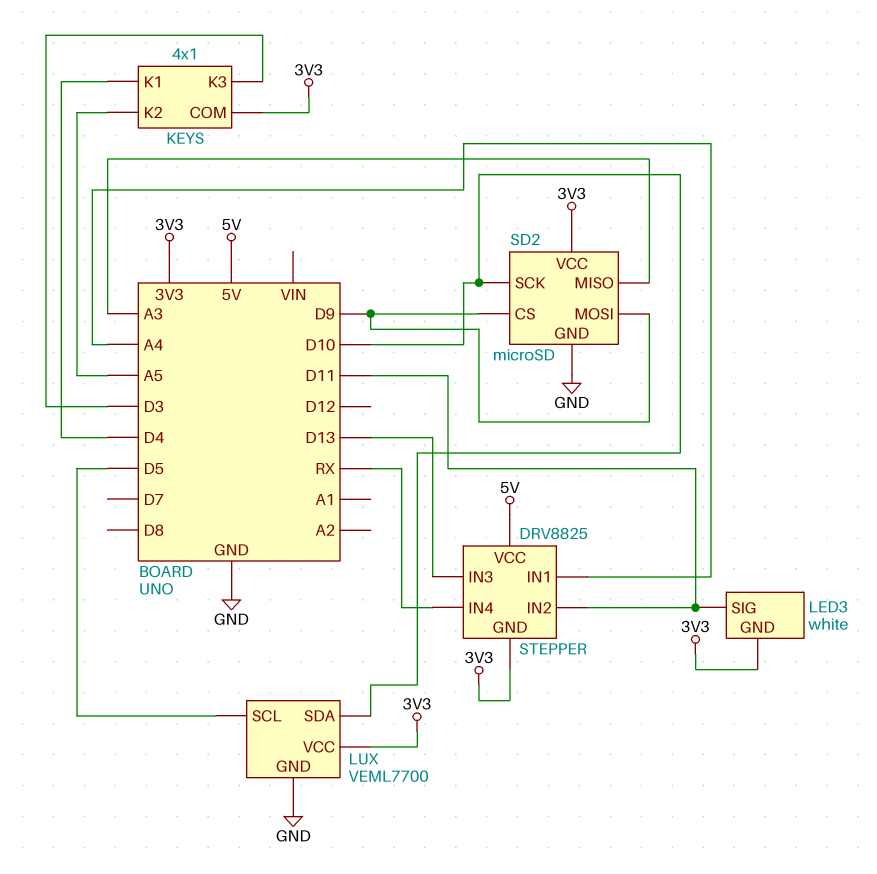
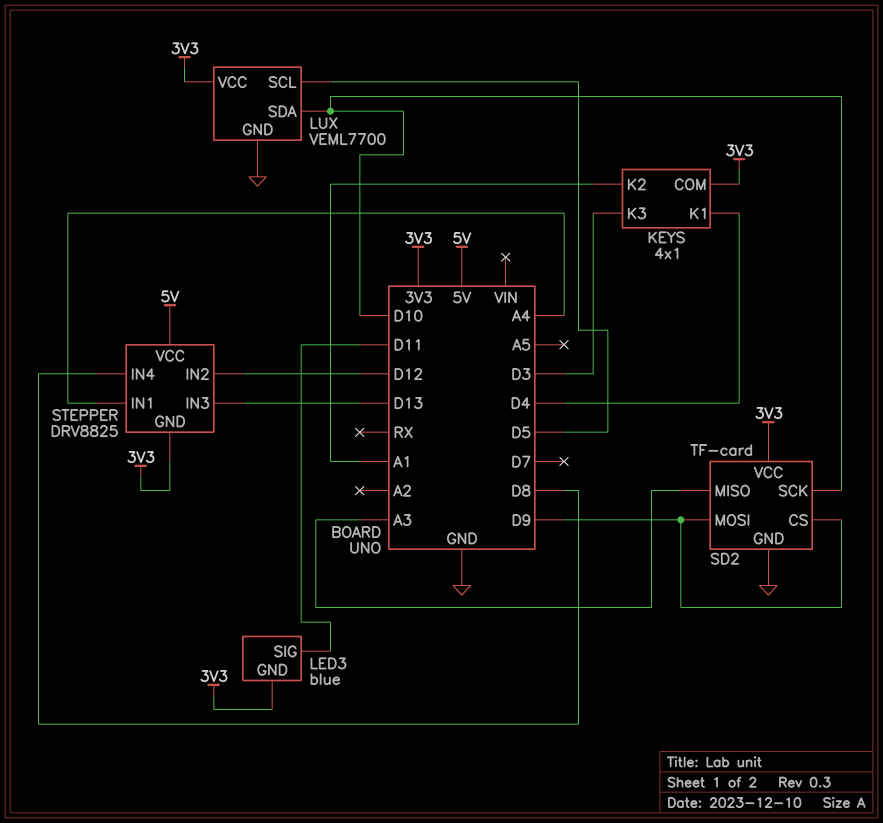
KEYS pin K2: A5 -> A1
LED3: white -> blue
SD2: microSD -> TF-card
STEPPER pin IN2: D11 -> D12
STEPPER pin IN4: RX -> D8

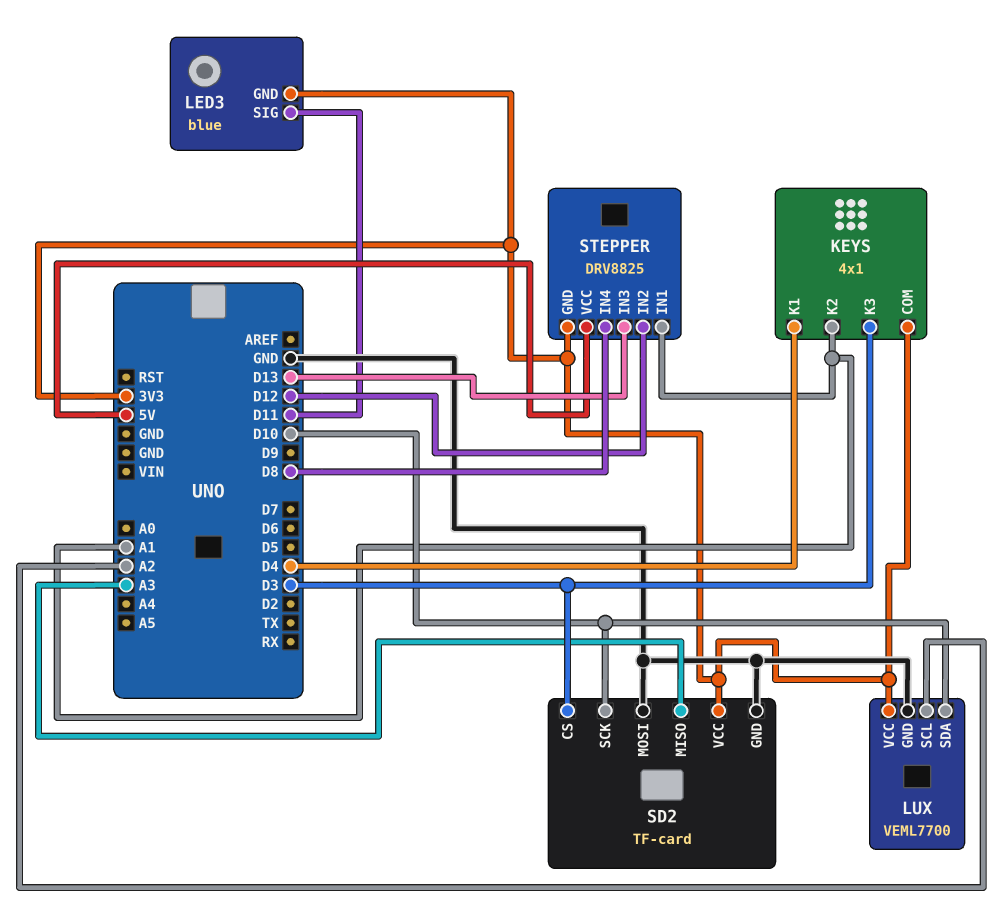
LUX pin SCL: D5 -> A2
SD2 pin CS: D9 -> D3
SD2 pin MOSI: D9 -> GND
STEPPER pin IN1: A4 -> A1

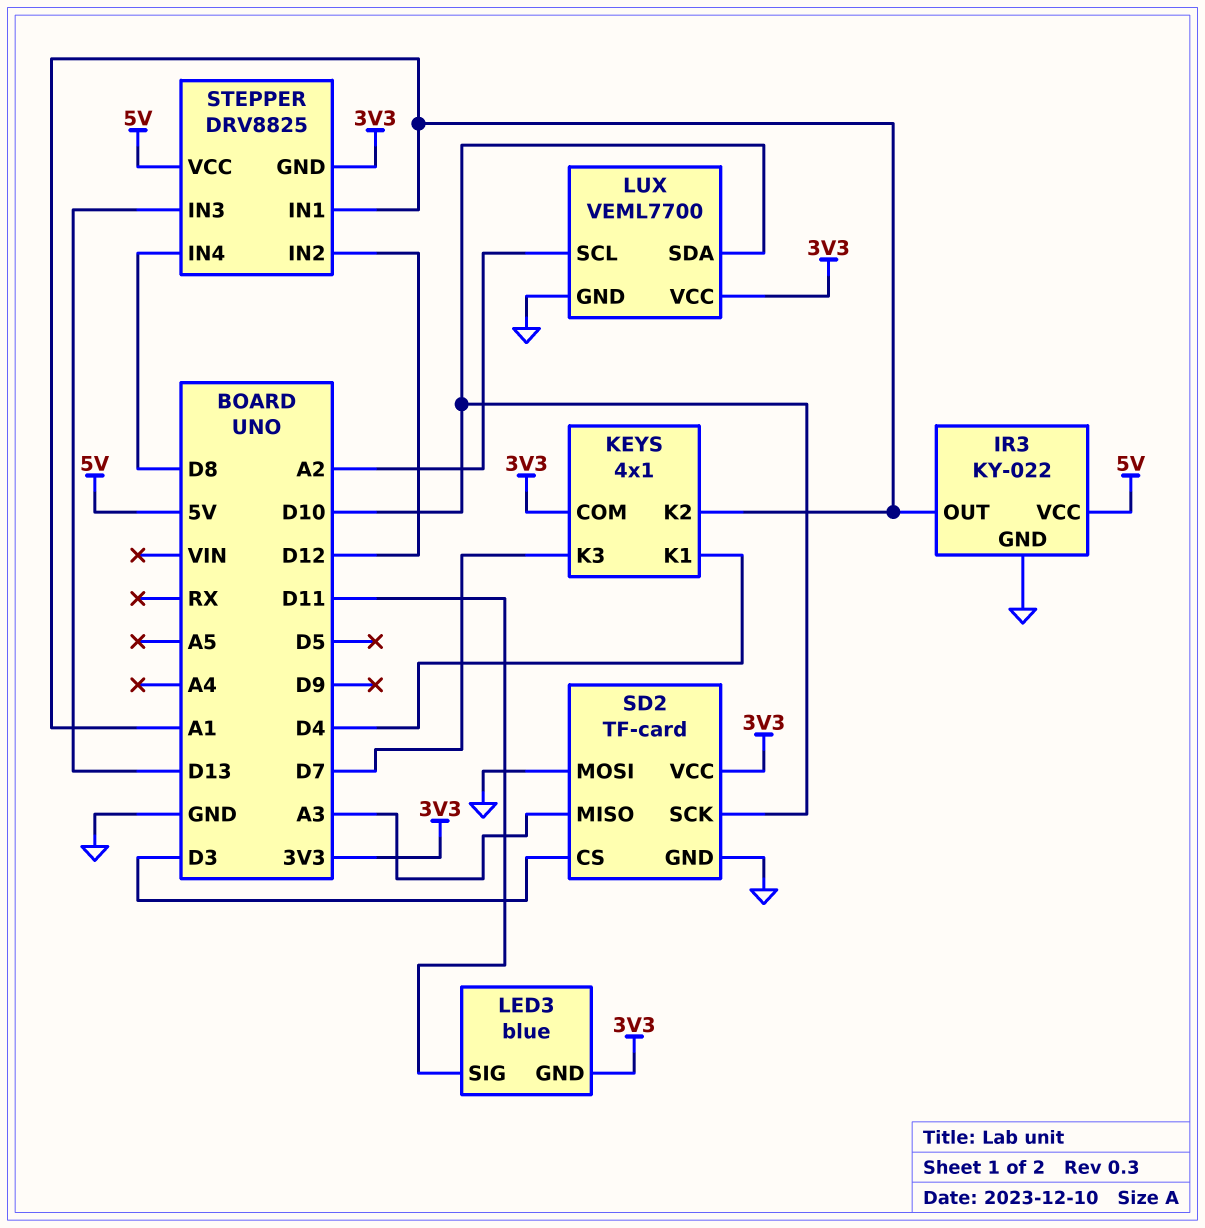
IR3: none -> KY-022
IR3 pin GND: none -> GND
IR3 pin OUT: none -> A1
IR3 pin VCC: none -> 5V
KEYS pin K3: D3 -> D7

